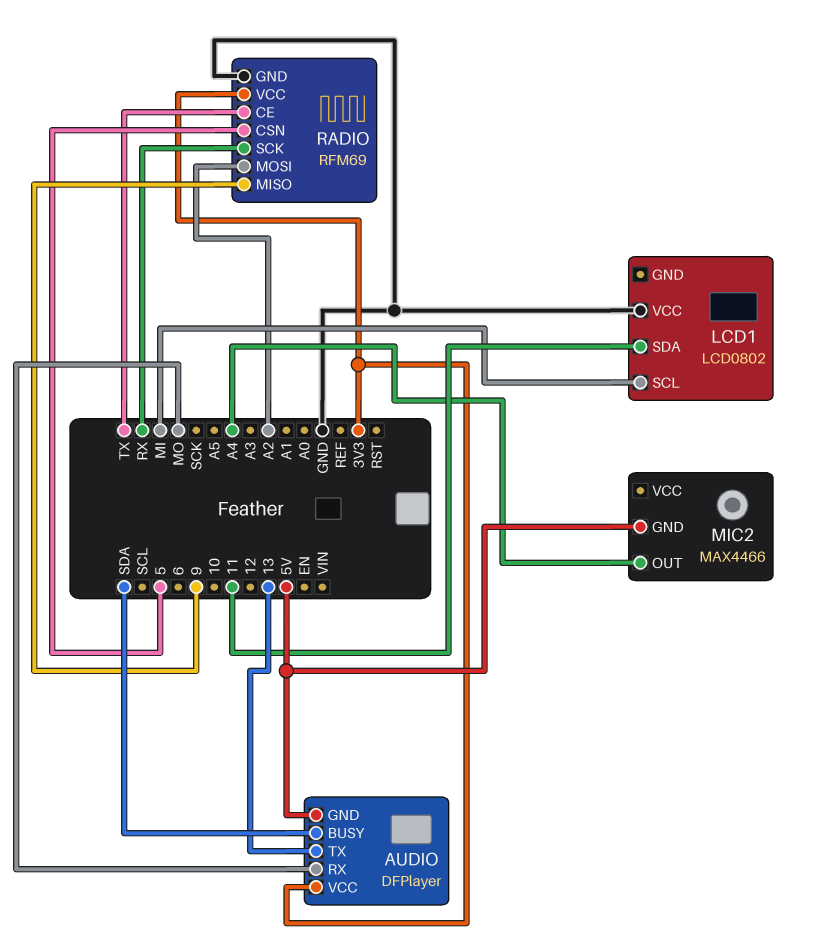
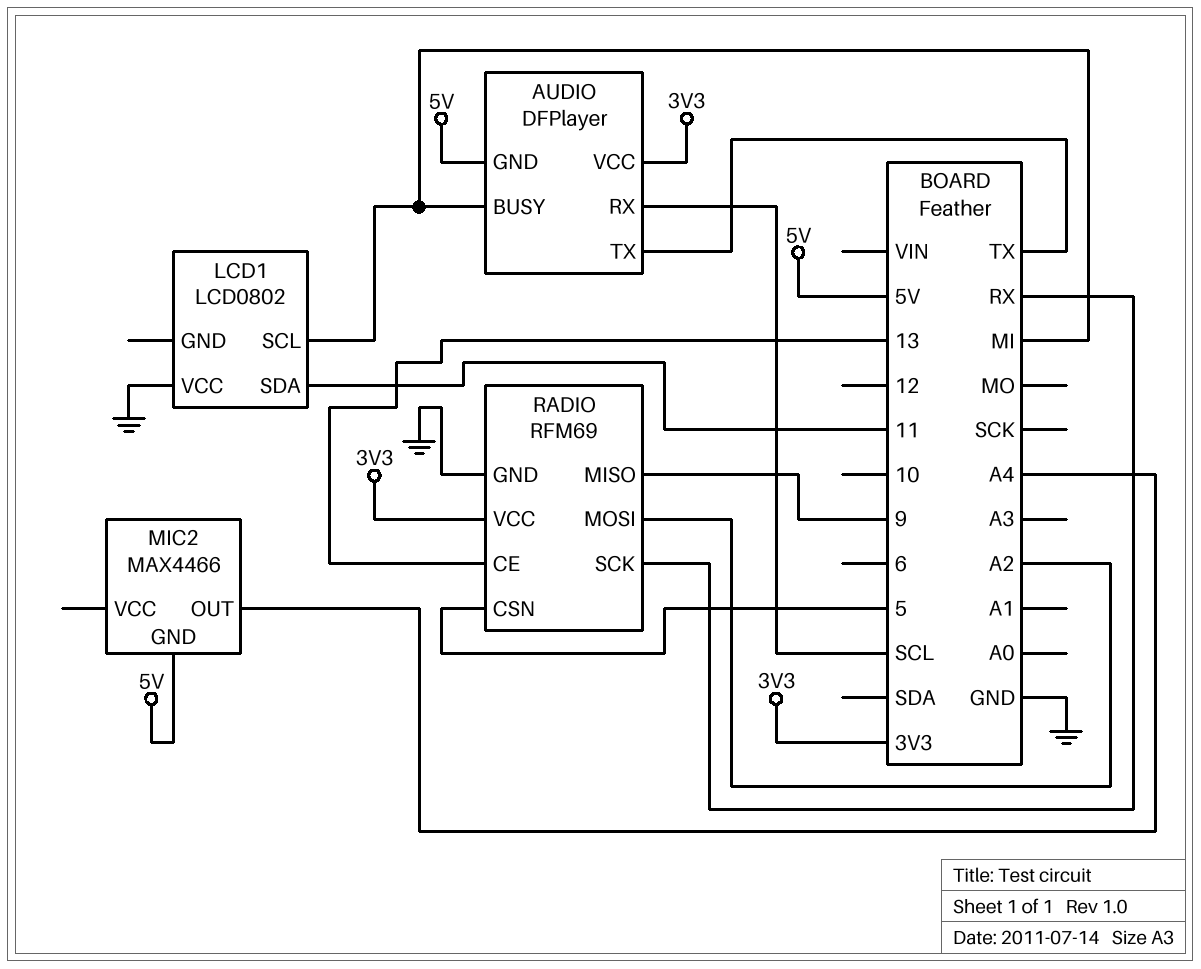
AUDIO pin BUSY: SDA -> MI
AUDIO pin RX: MO -> SCL
AUDIO pin TX: 13 -> TX
RADIO pin CE: TX -> 13

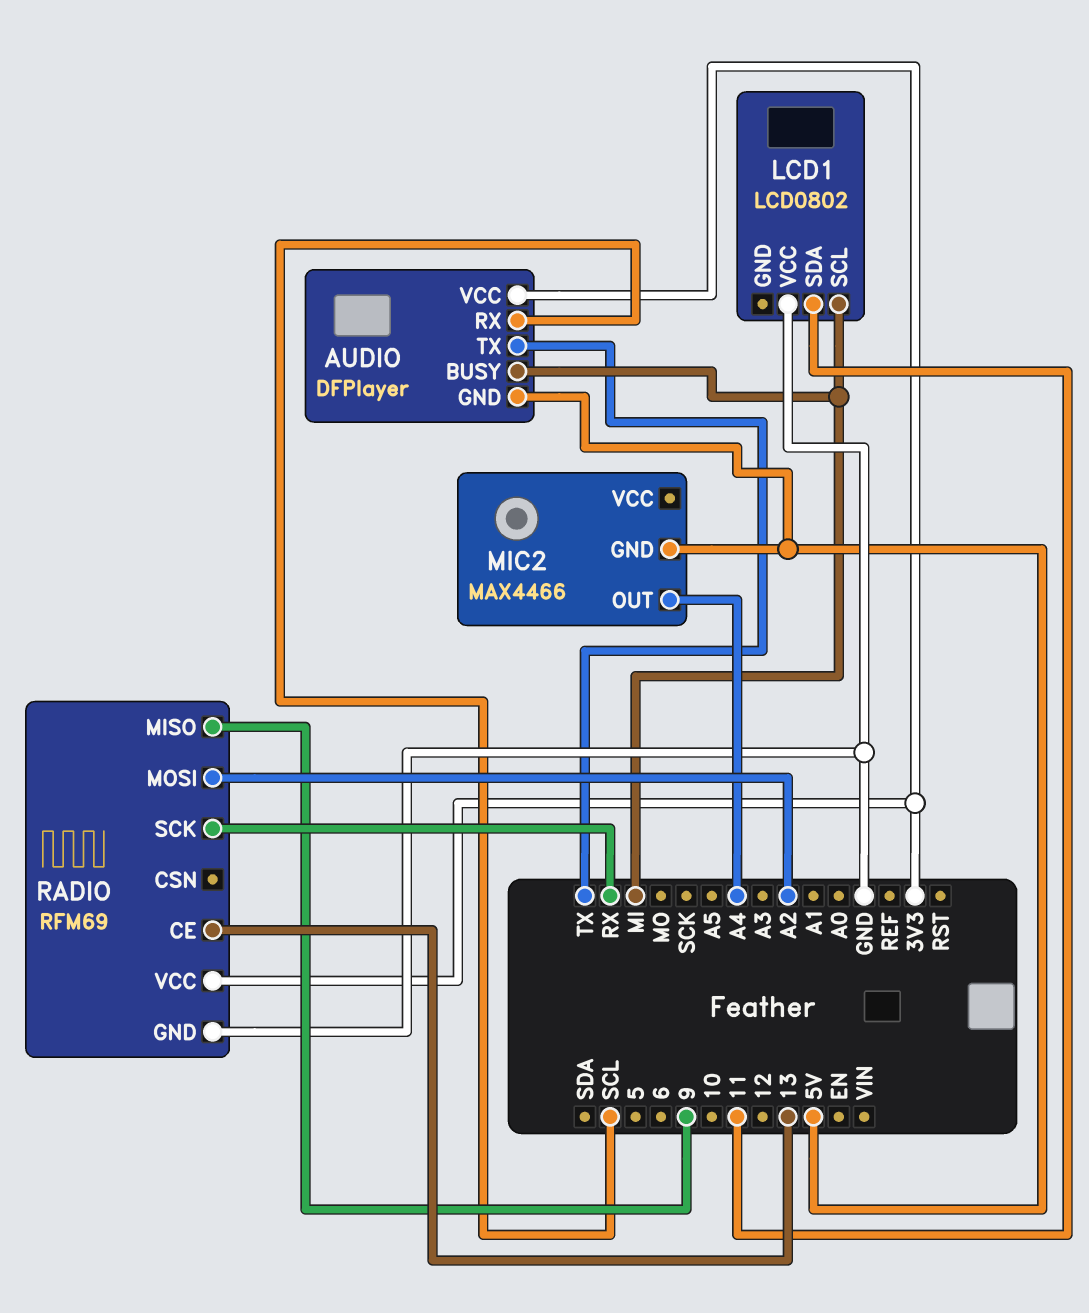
RADIO pin CSN: 5 -> none

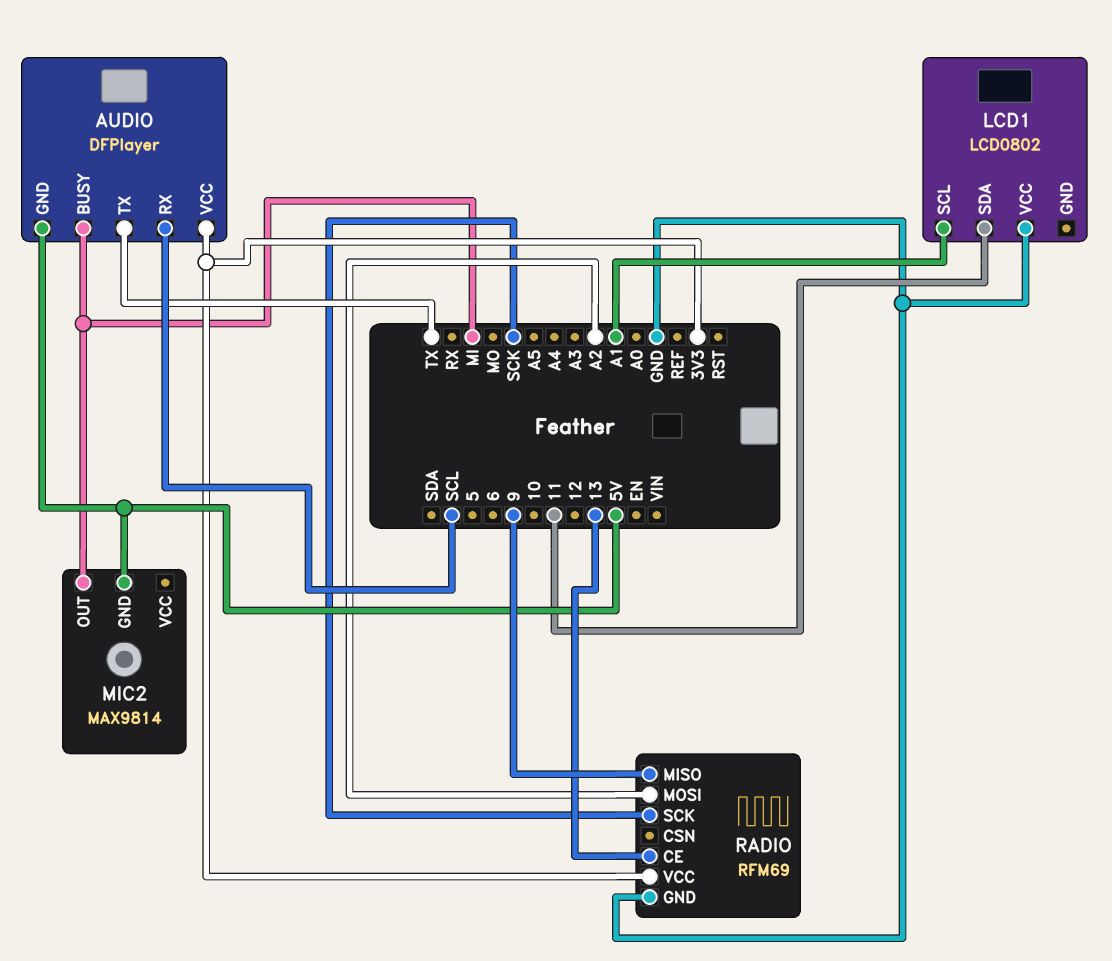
LCD1 pin SCL: MI -> A1
MIC2: MAX4466 -> MAX9814
MIC2 pin OUT: A4 -> MI
RADIO pin SCK: RX -> SCK

